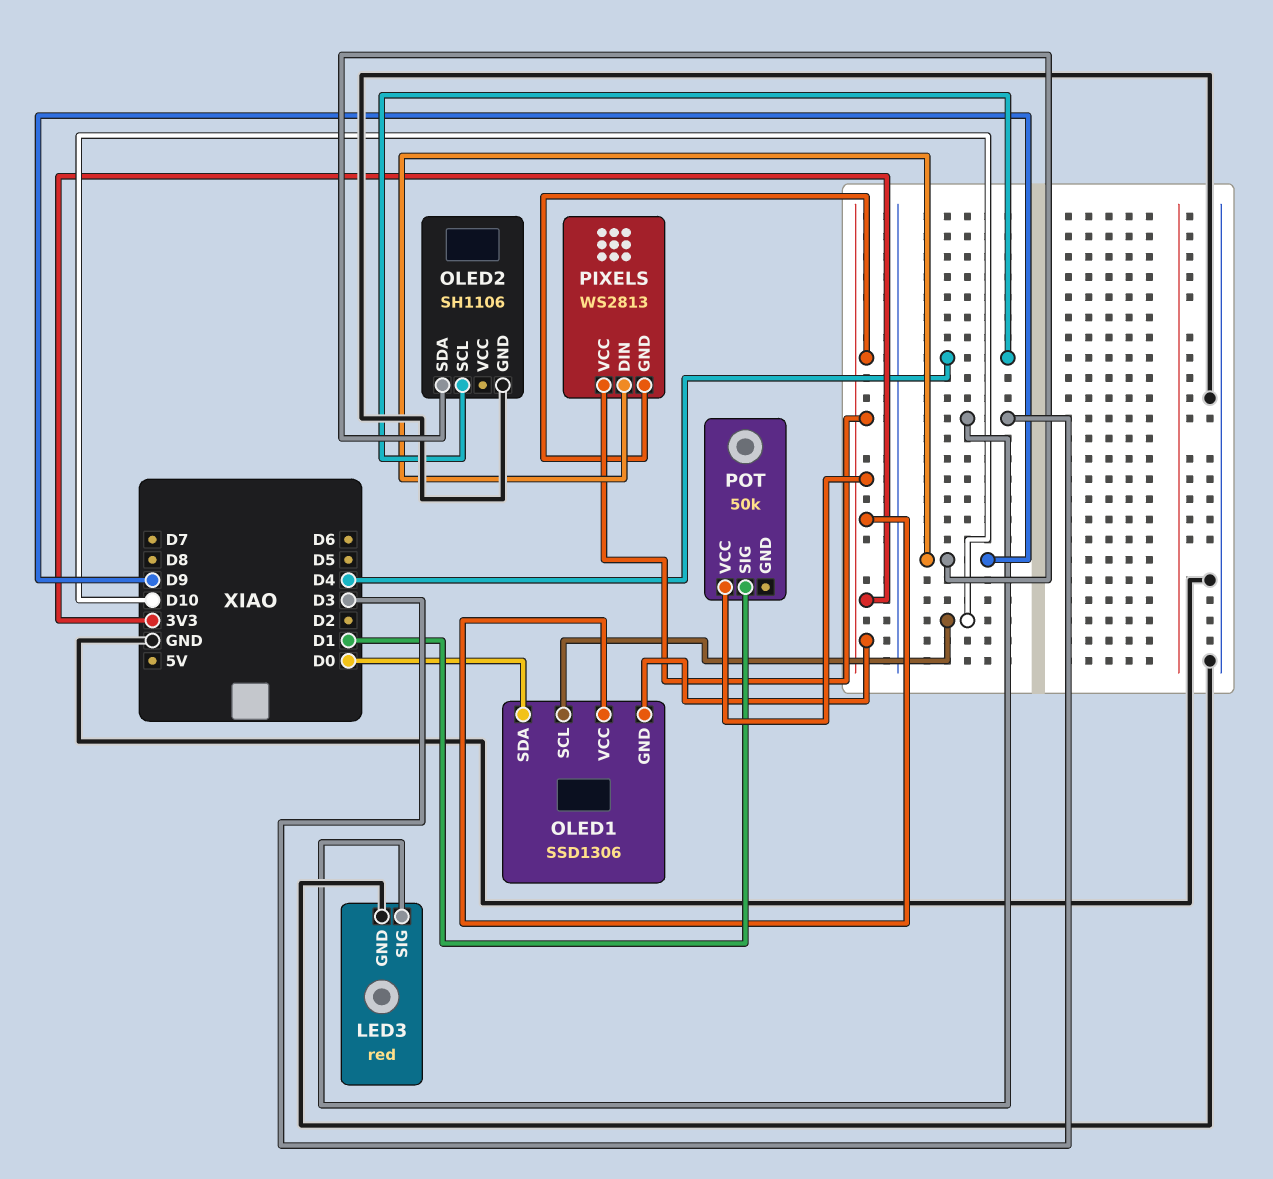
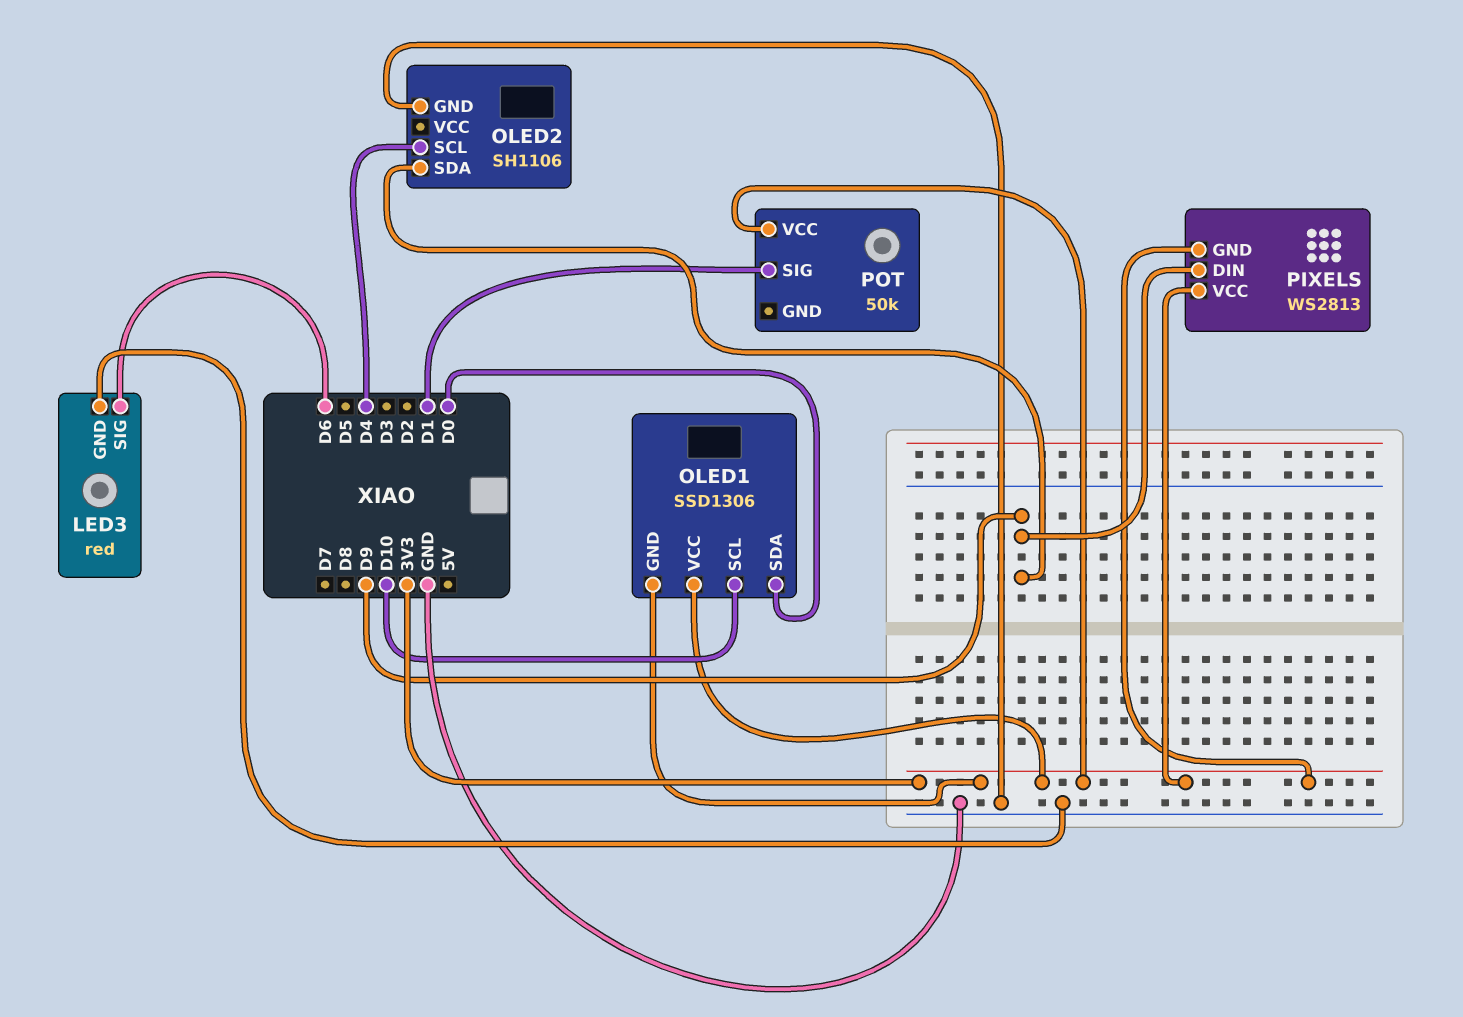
LED3 pin SIG: D3 -> D6

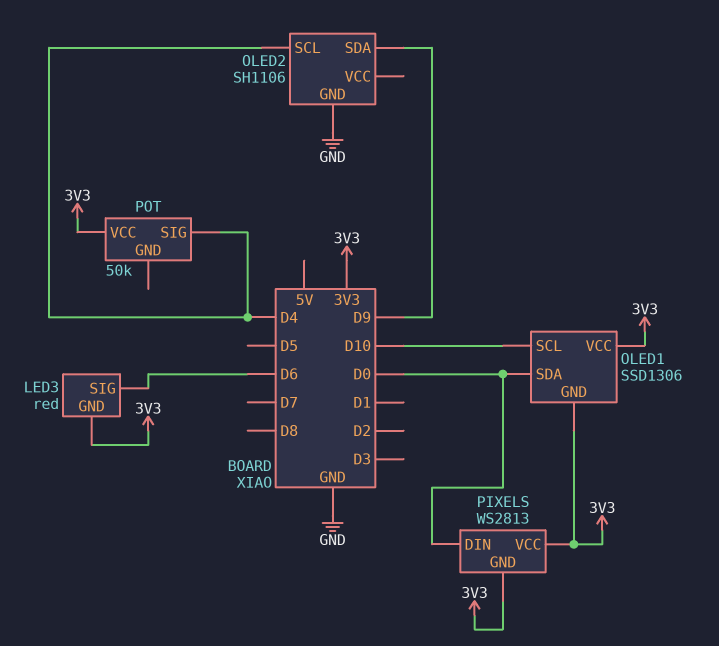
LED3 pin GND: GND -> 3V3
PIXELS pin DIN: D9 -> D0
POT pin SIG: D1 -> D4

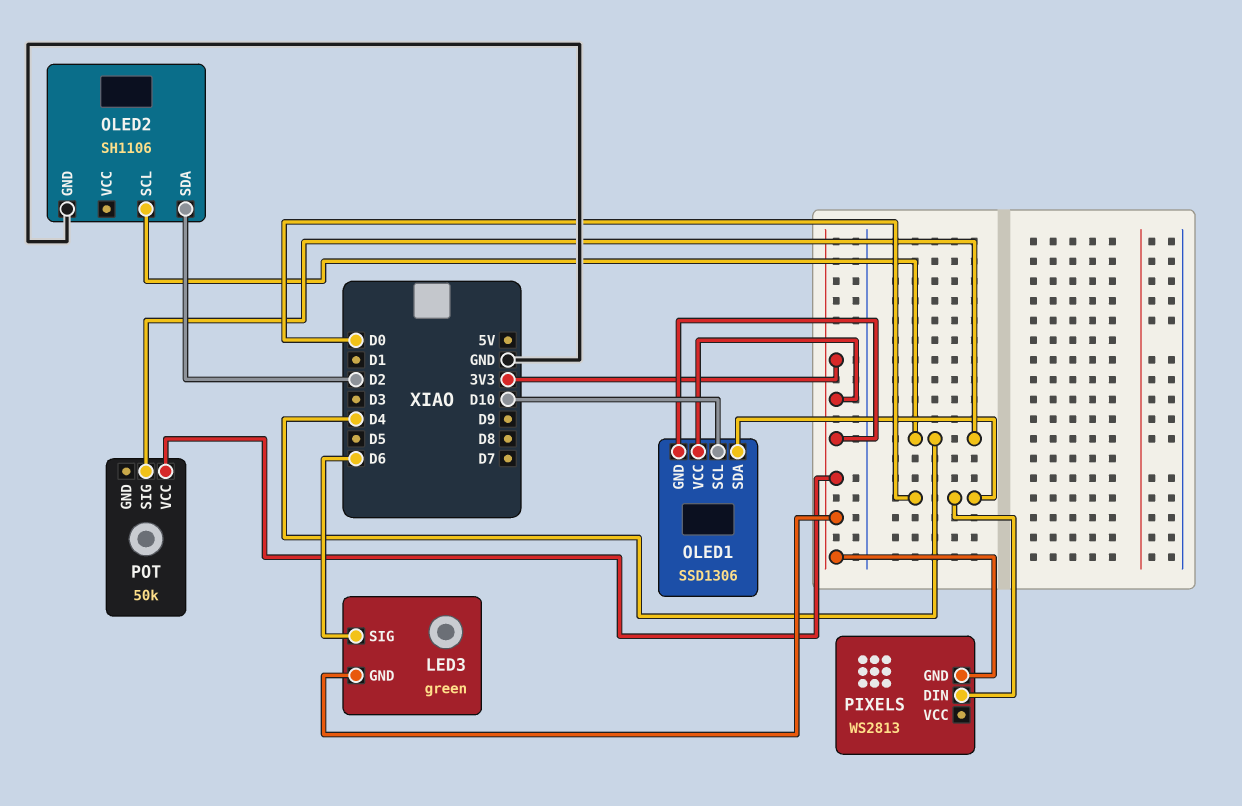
LED3: red -> green
OLED2 pin SDA: D9 -> D2
PIXELS pin VCC: 3V3 -> none

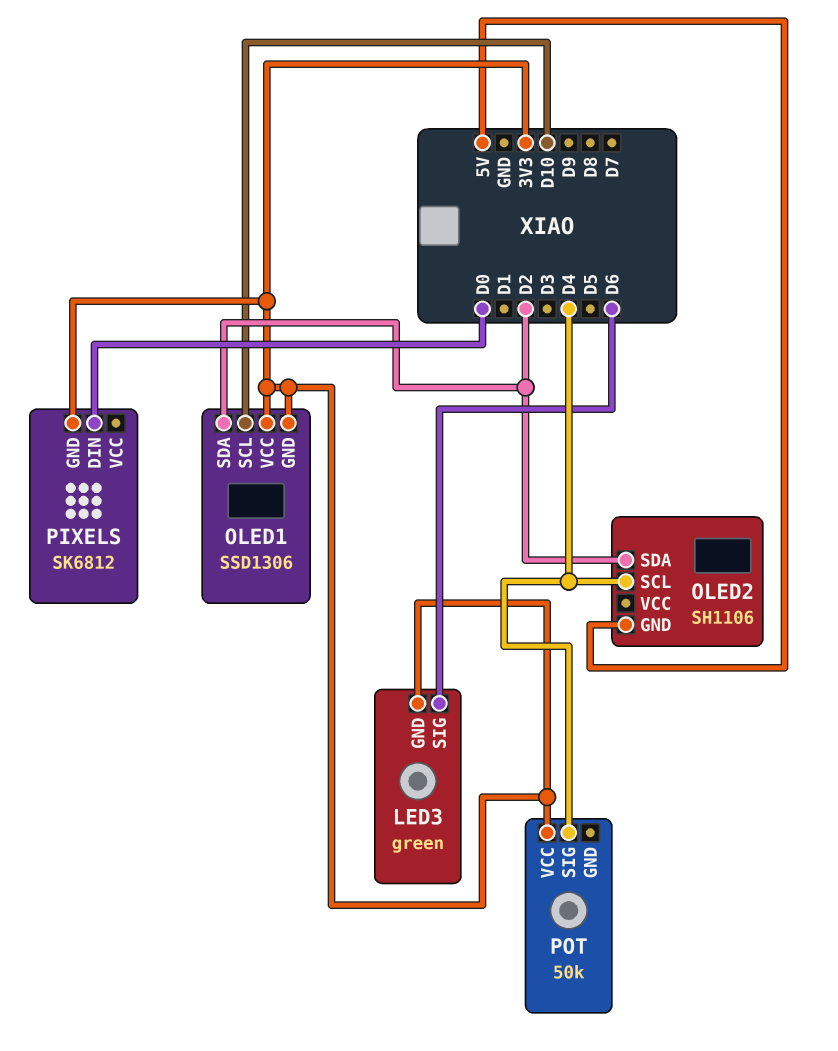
OLED1 pin SDA: D0 -> D2
OLED2 pin GND: GND -> 5V
PIXELS: WS2813 -> SK6812

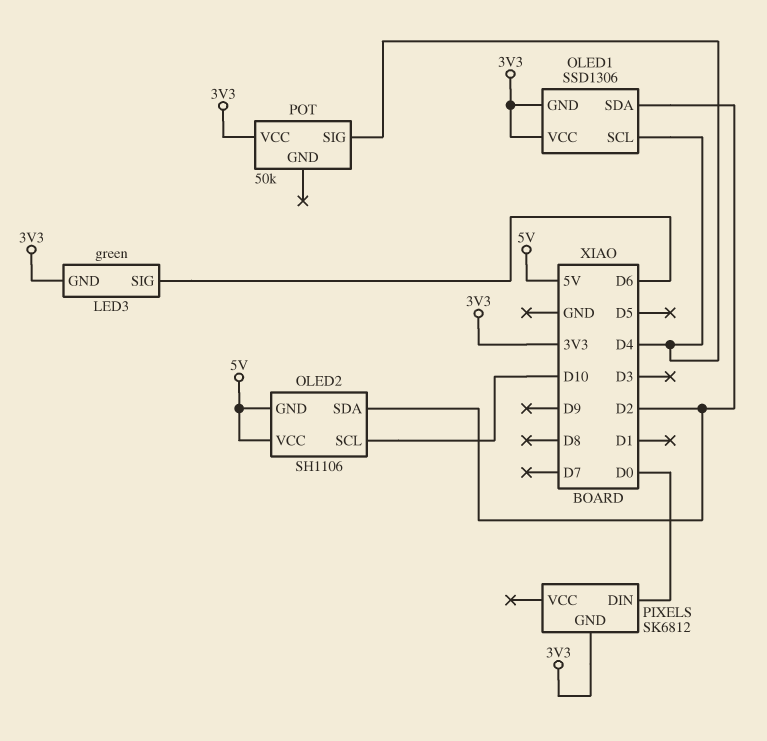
OLED1 pin SCL: D10 -> D4
OLED2 pin SCL: D4 -> D10
OLED2 pin VCC: none -> 5V

